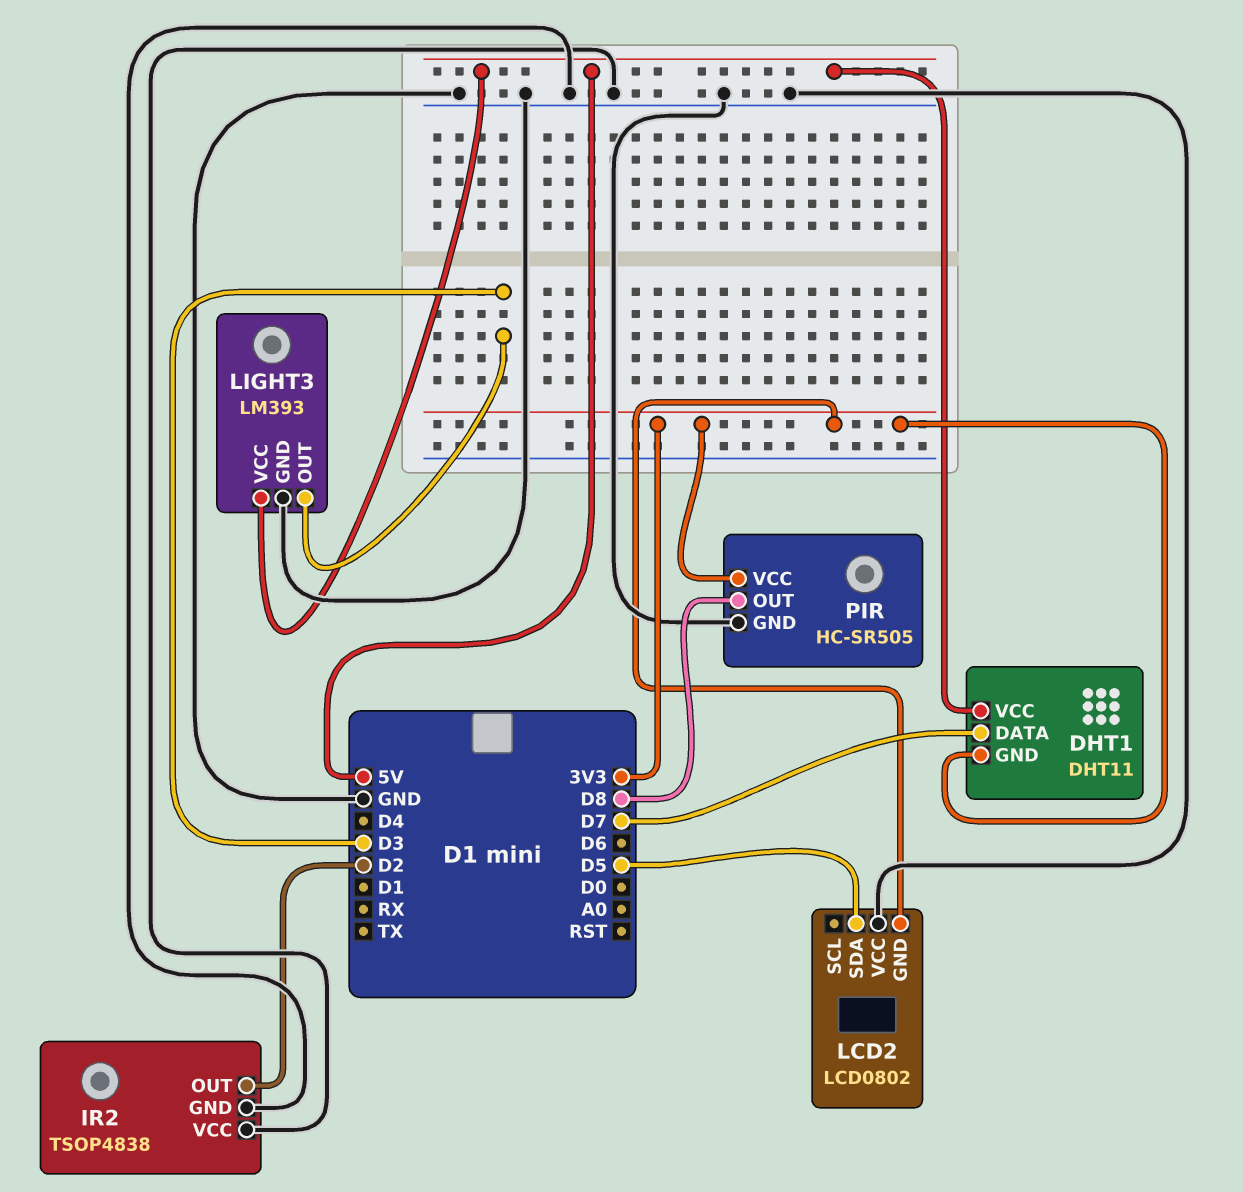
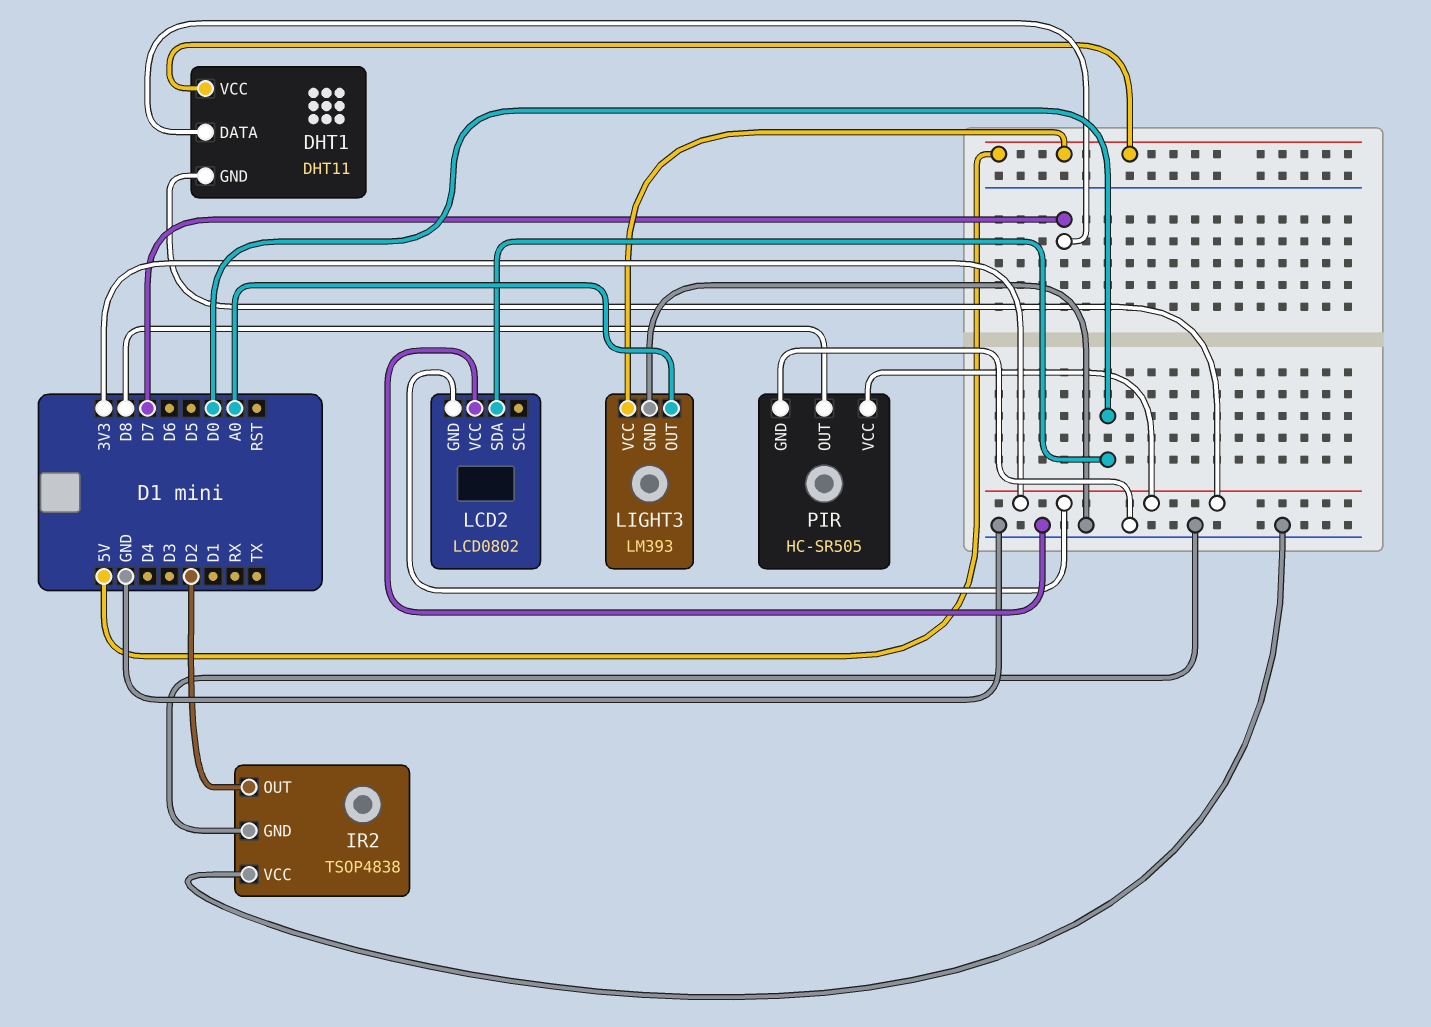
LCD2 pin SDA: D5 -> D0
LIGHT3 pin OUT: D3 -> A0

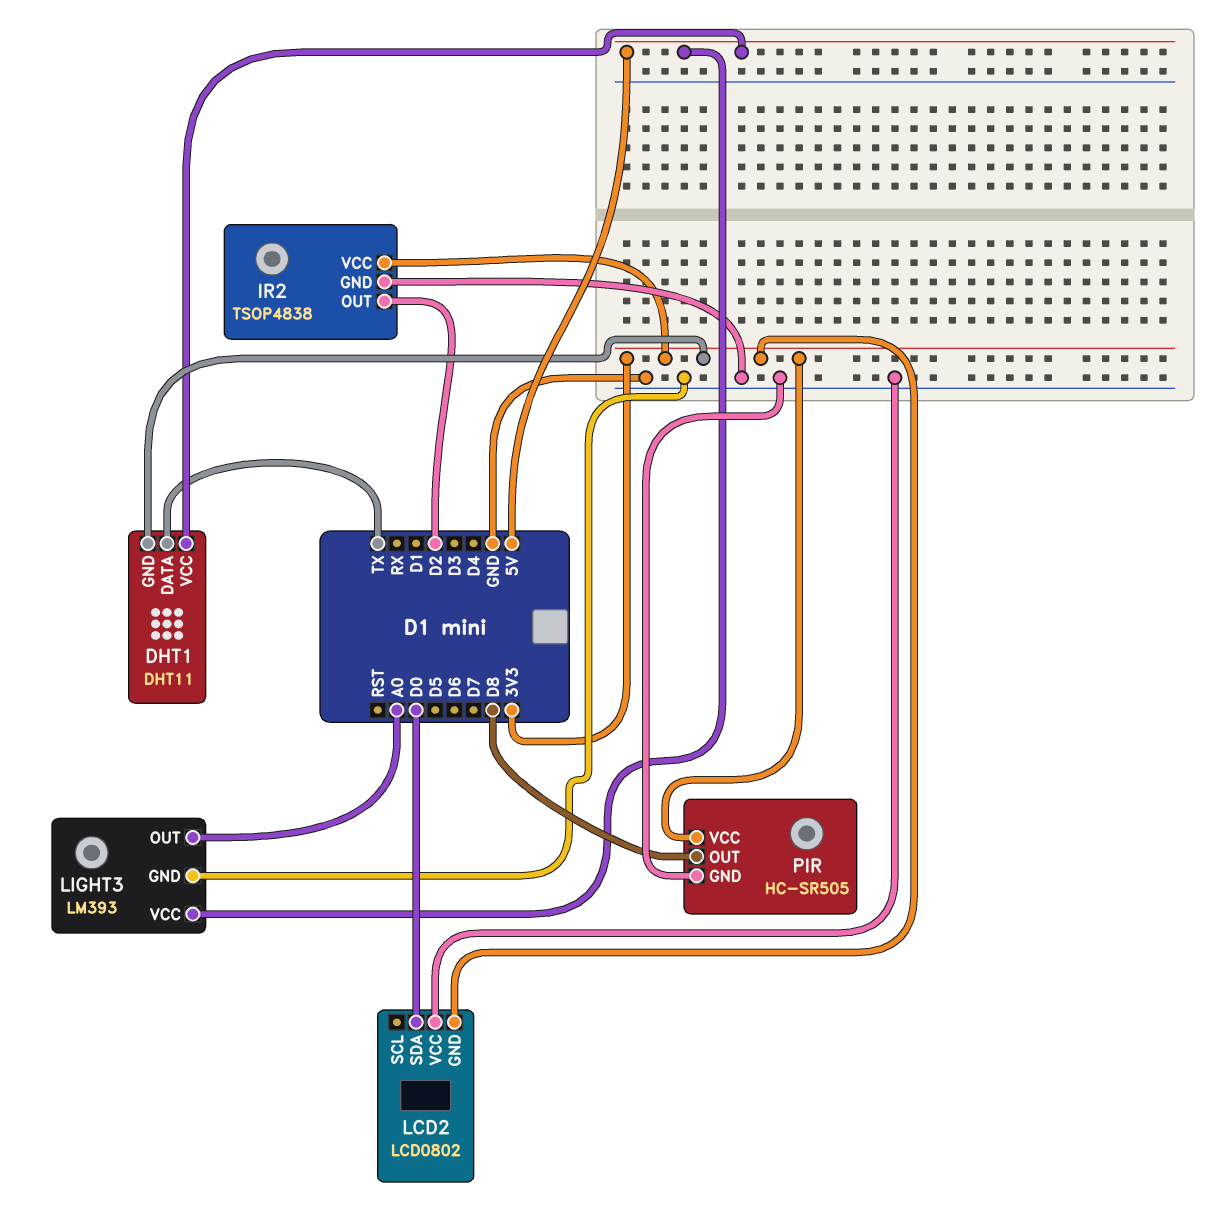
DHT1 pin DATA: D7 -> TX
IR2 pin VCC: GND -> 3V3

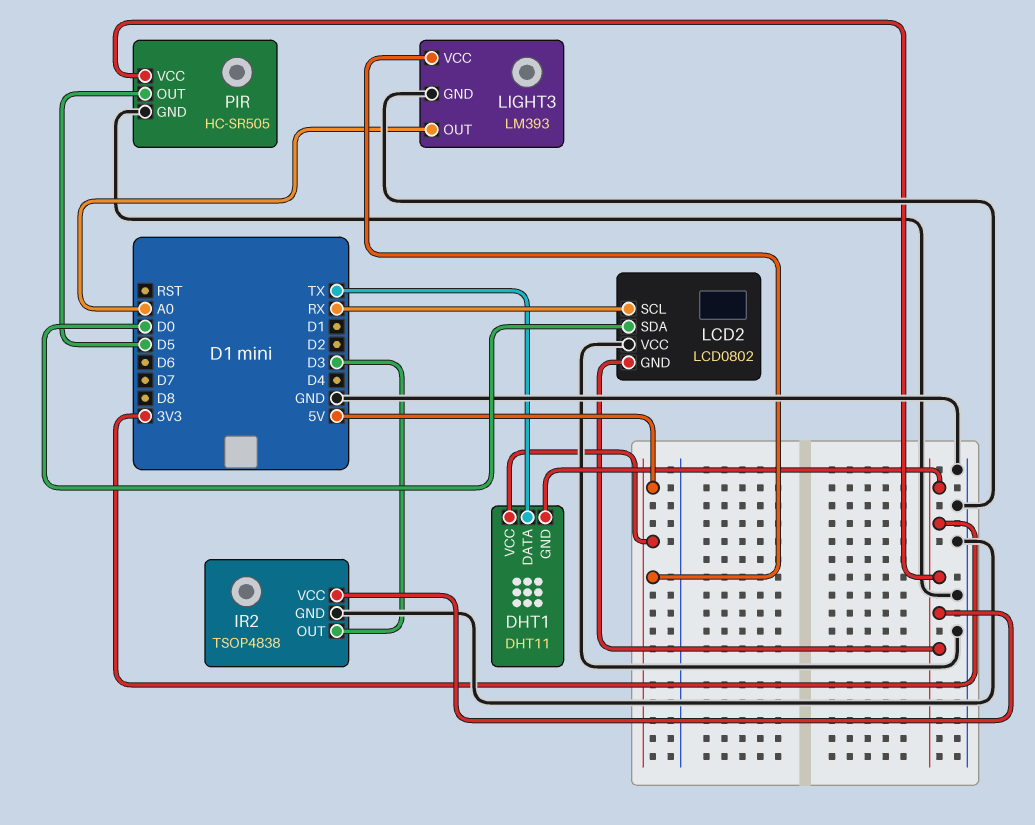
IR2 pin OUT: D2 -> D3
LCD2 pin SCL: none -> RX
PIR pin OUT: D8 -> D5

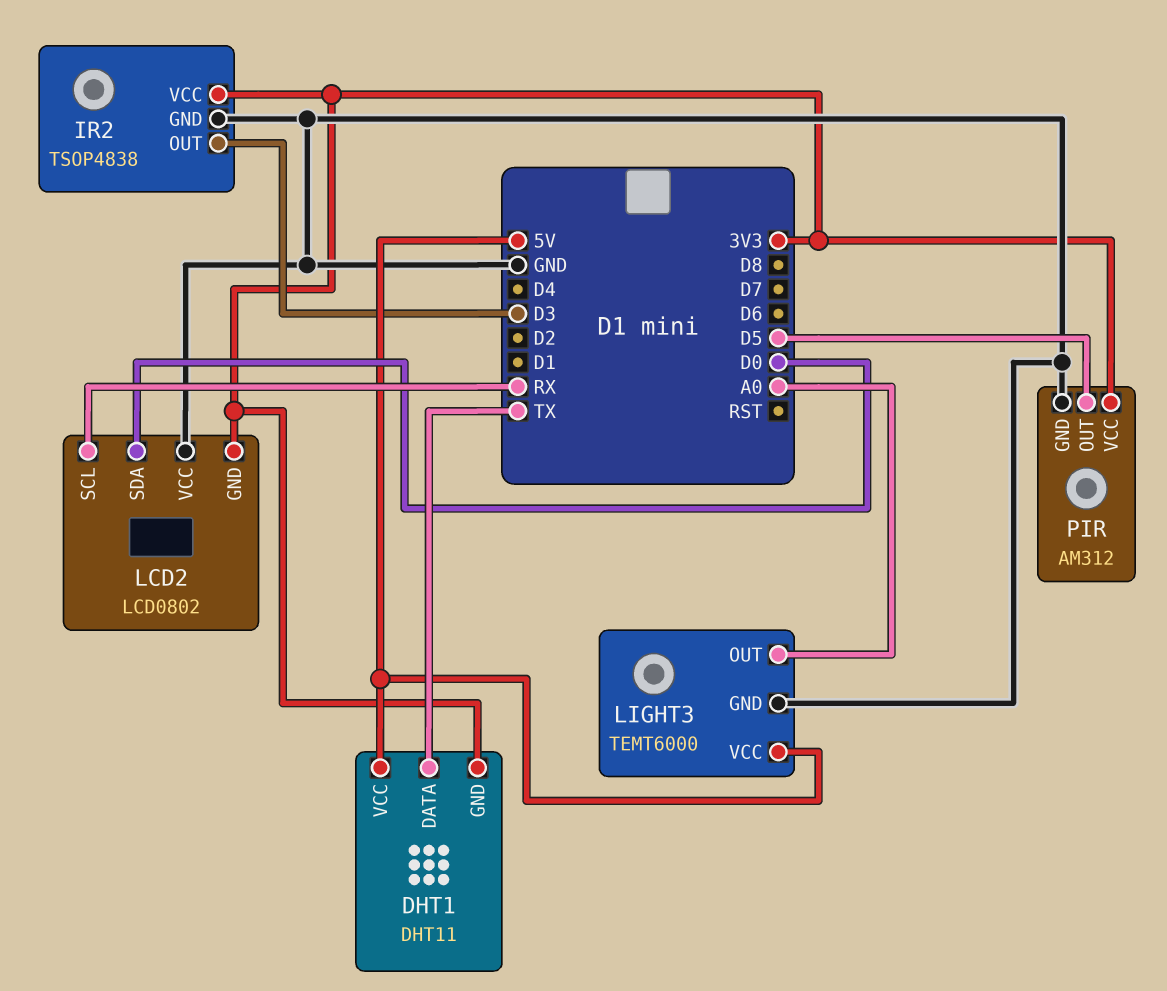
LIGHT3: LM393 -> TEMT6000
PIR: HC-SR505 -> AM312

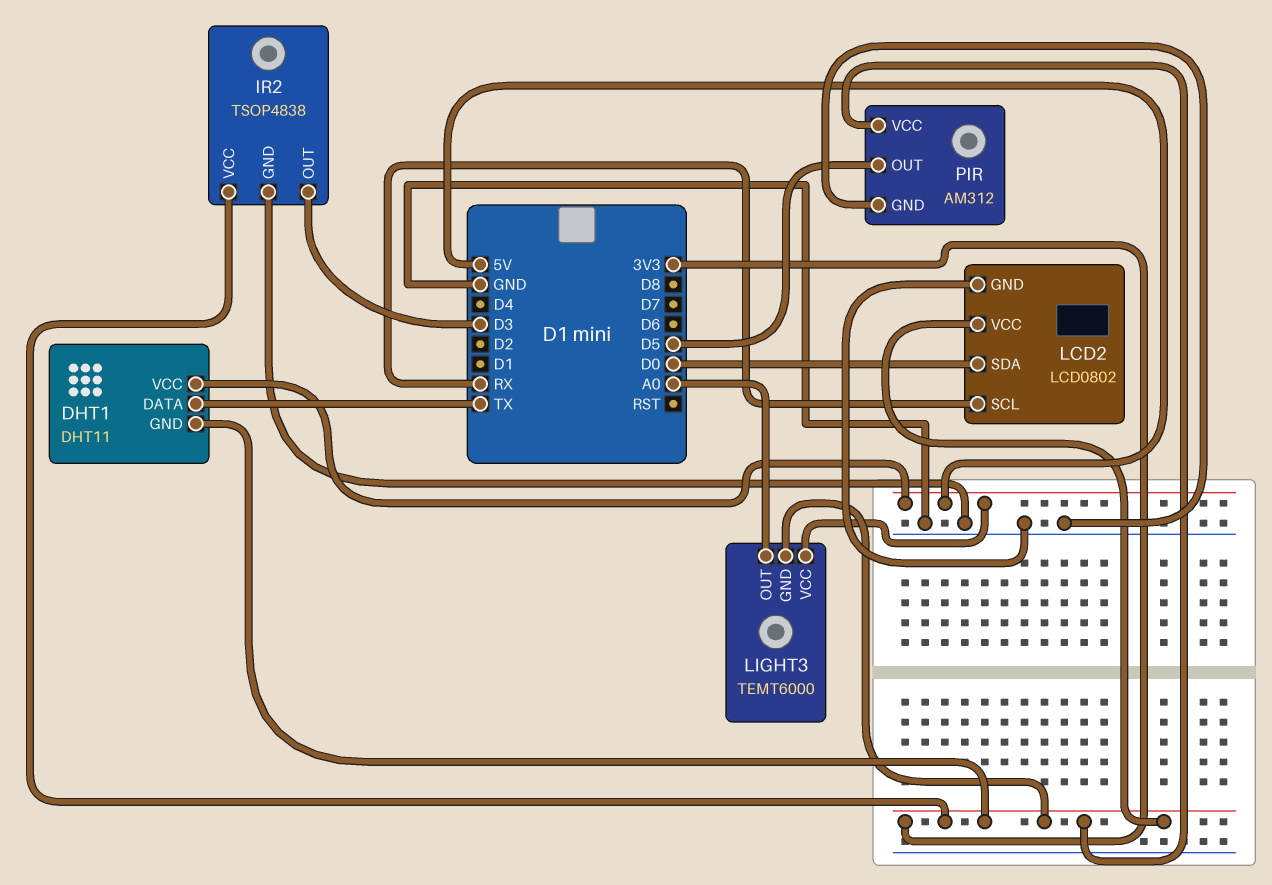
LCD2 pin GND: 3V3 -> GND
LCD2 pin VCC: GND -> 3V3
LIGHT3 pin GND: GND -> 3V3

